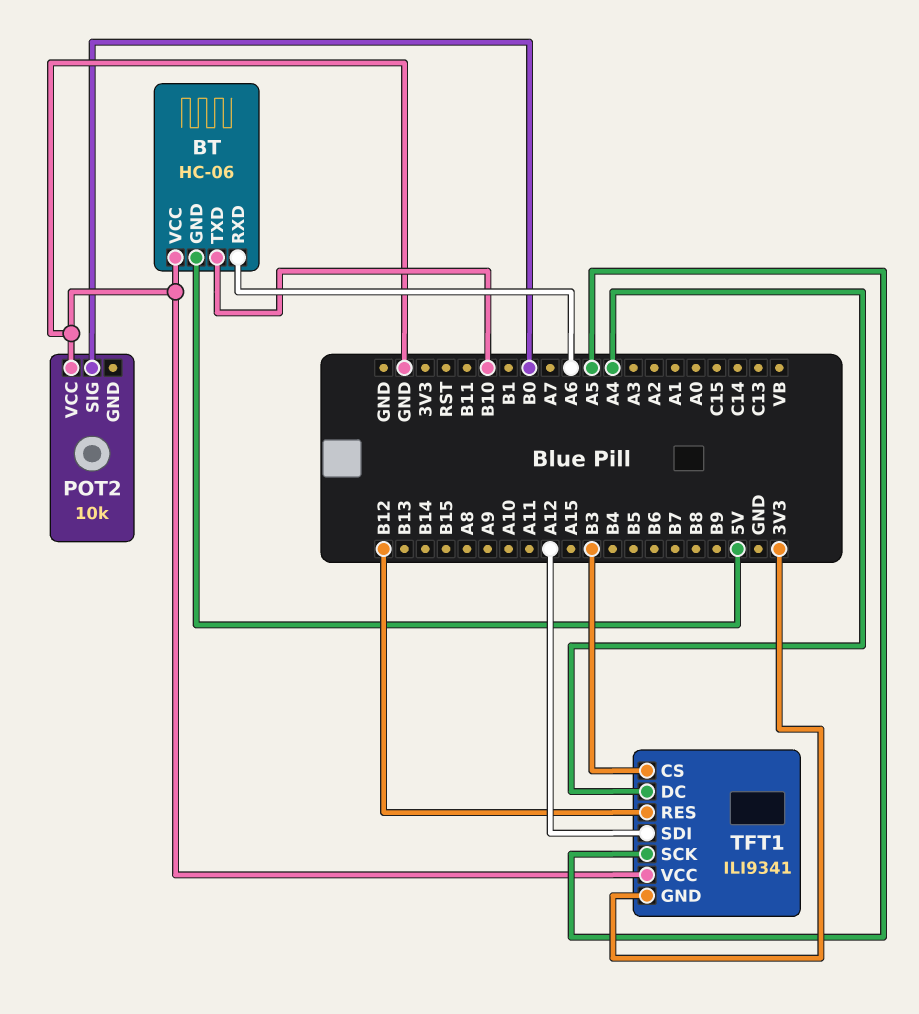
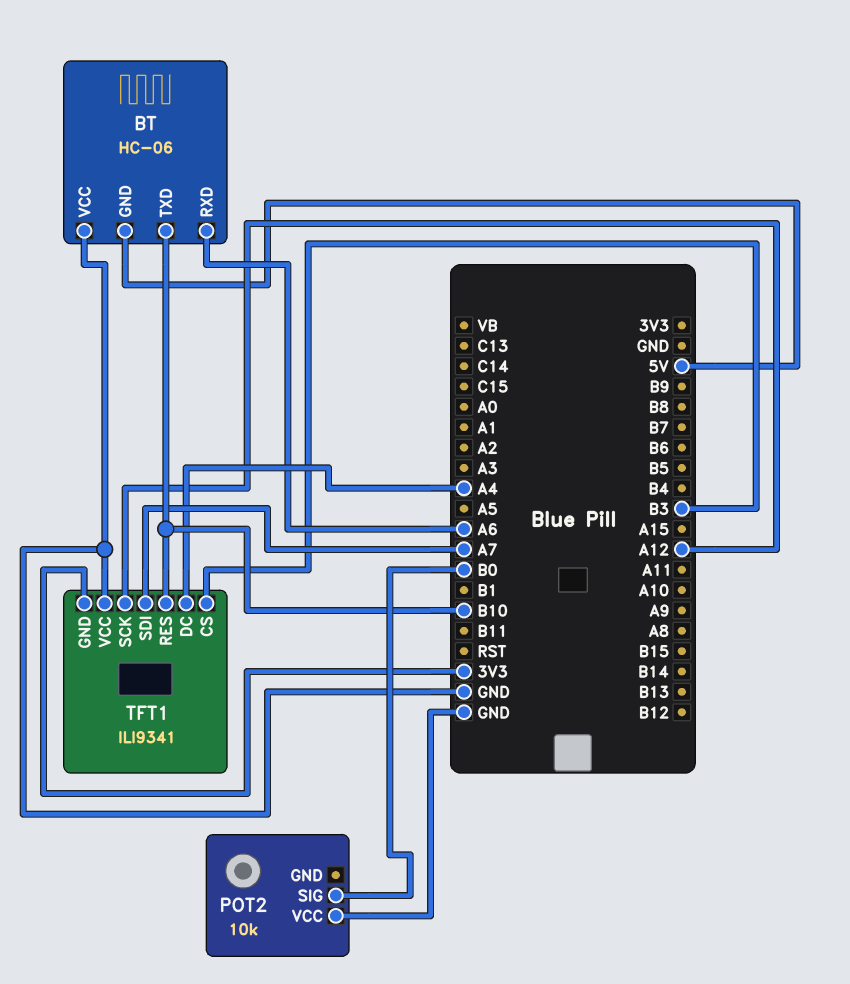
TFT1 pin RES: B12 -> B10
TFT1 pin SCK: A5 -> A12
TFT1 pin SDI: A12 -> A7

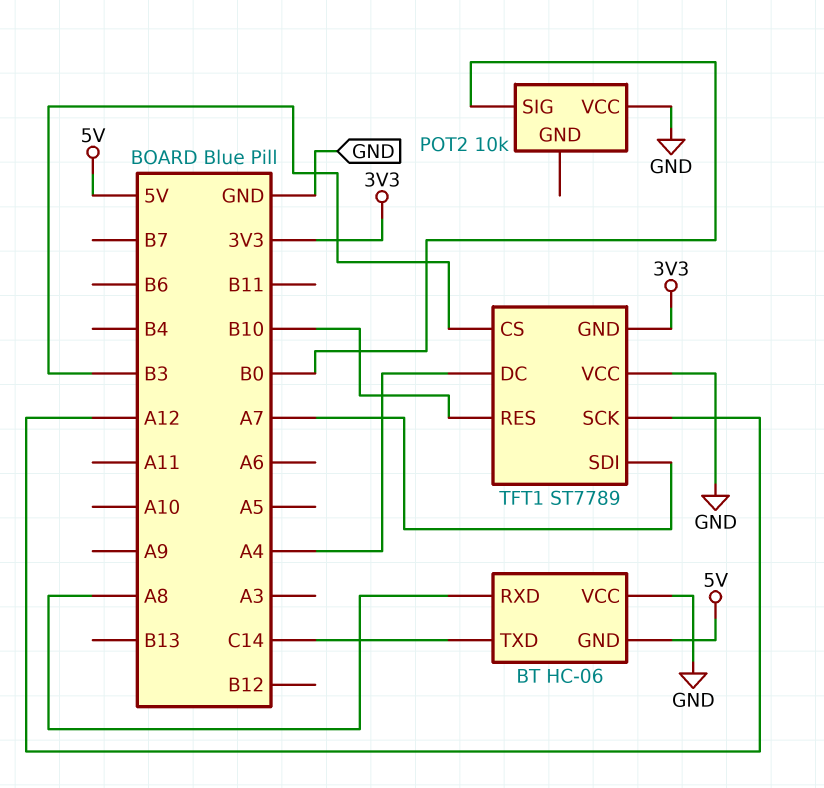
BT pin RXD: A6 -> A8
BT pin TXD: B10 -> C14
TFT1: ILI9341 -> ST7789

